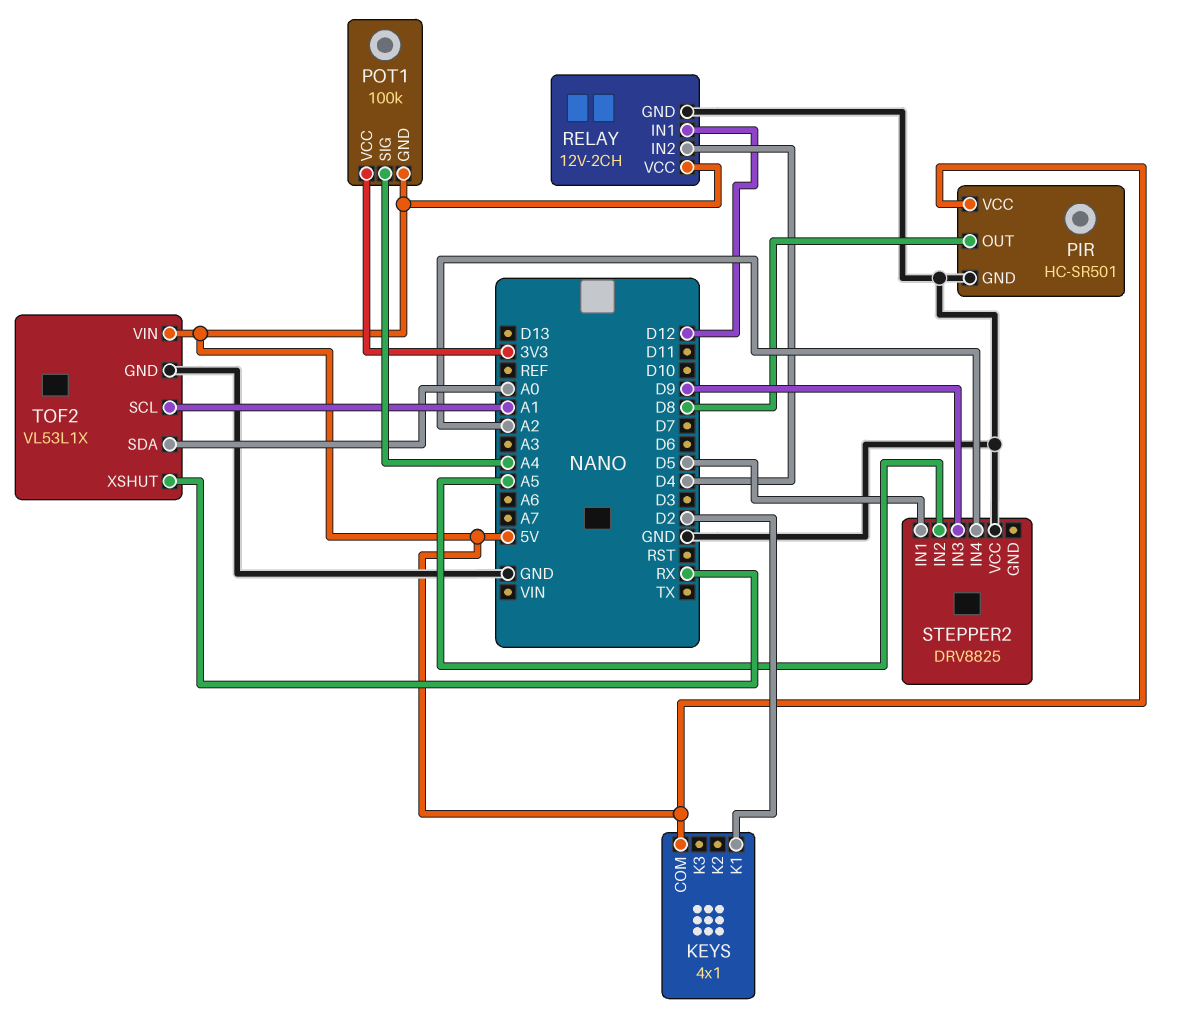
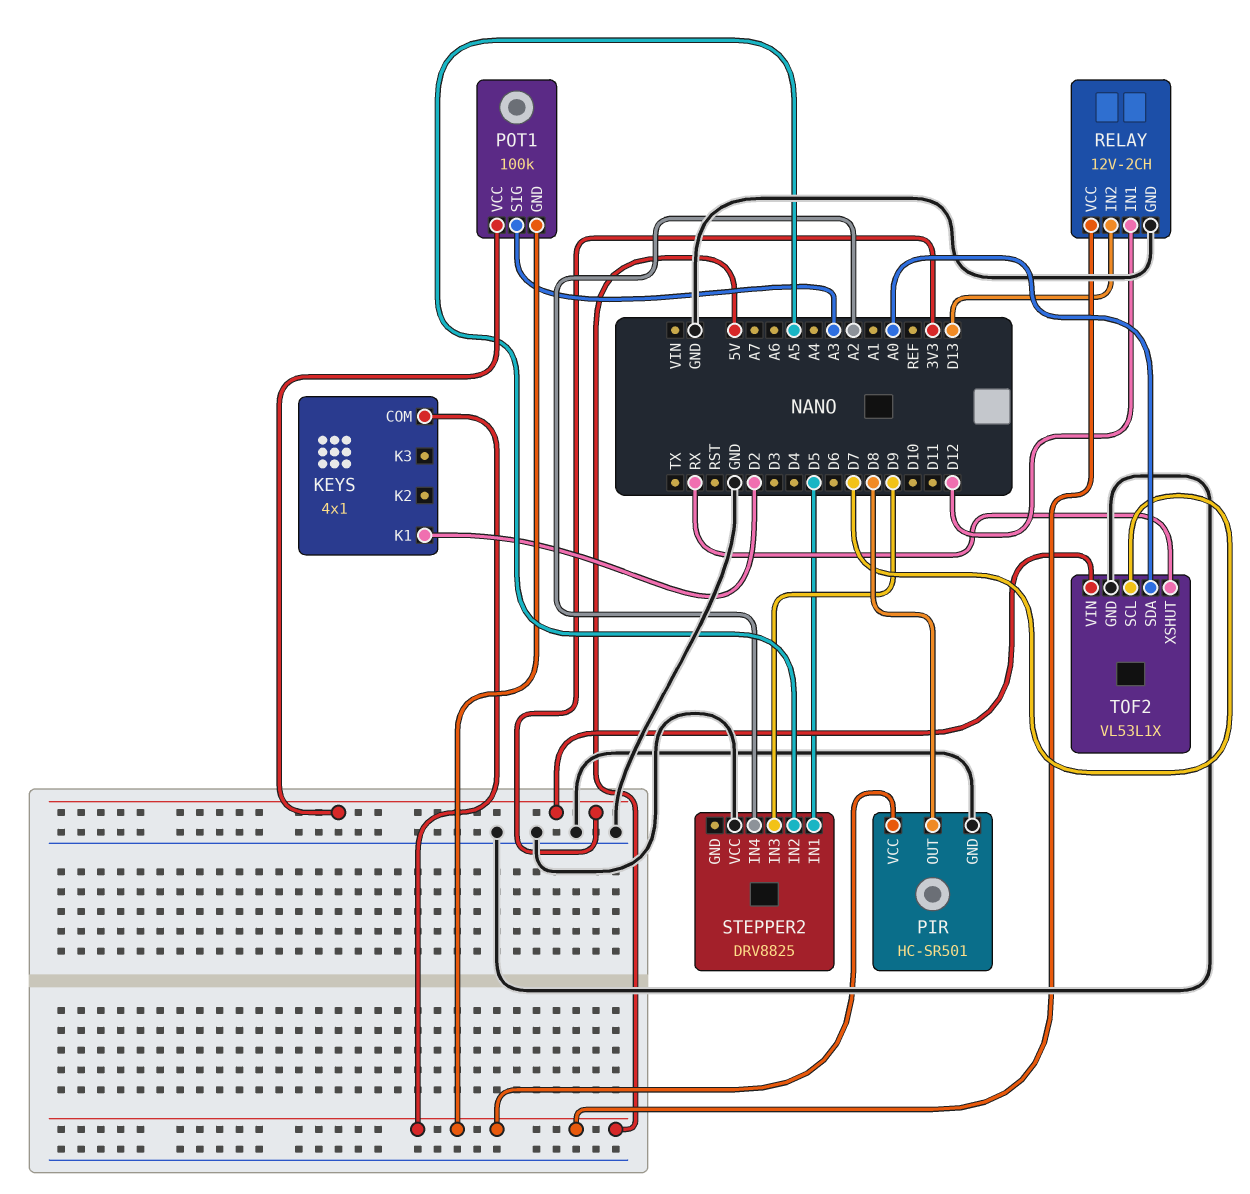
POT1 pin SIG: A4 -> A3
RELAY pin IN2: D4 -> D13
TOF2 pin SCL: A1 -> D7
TOF2 pin VIN: 5V -> 3V3

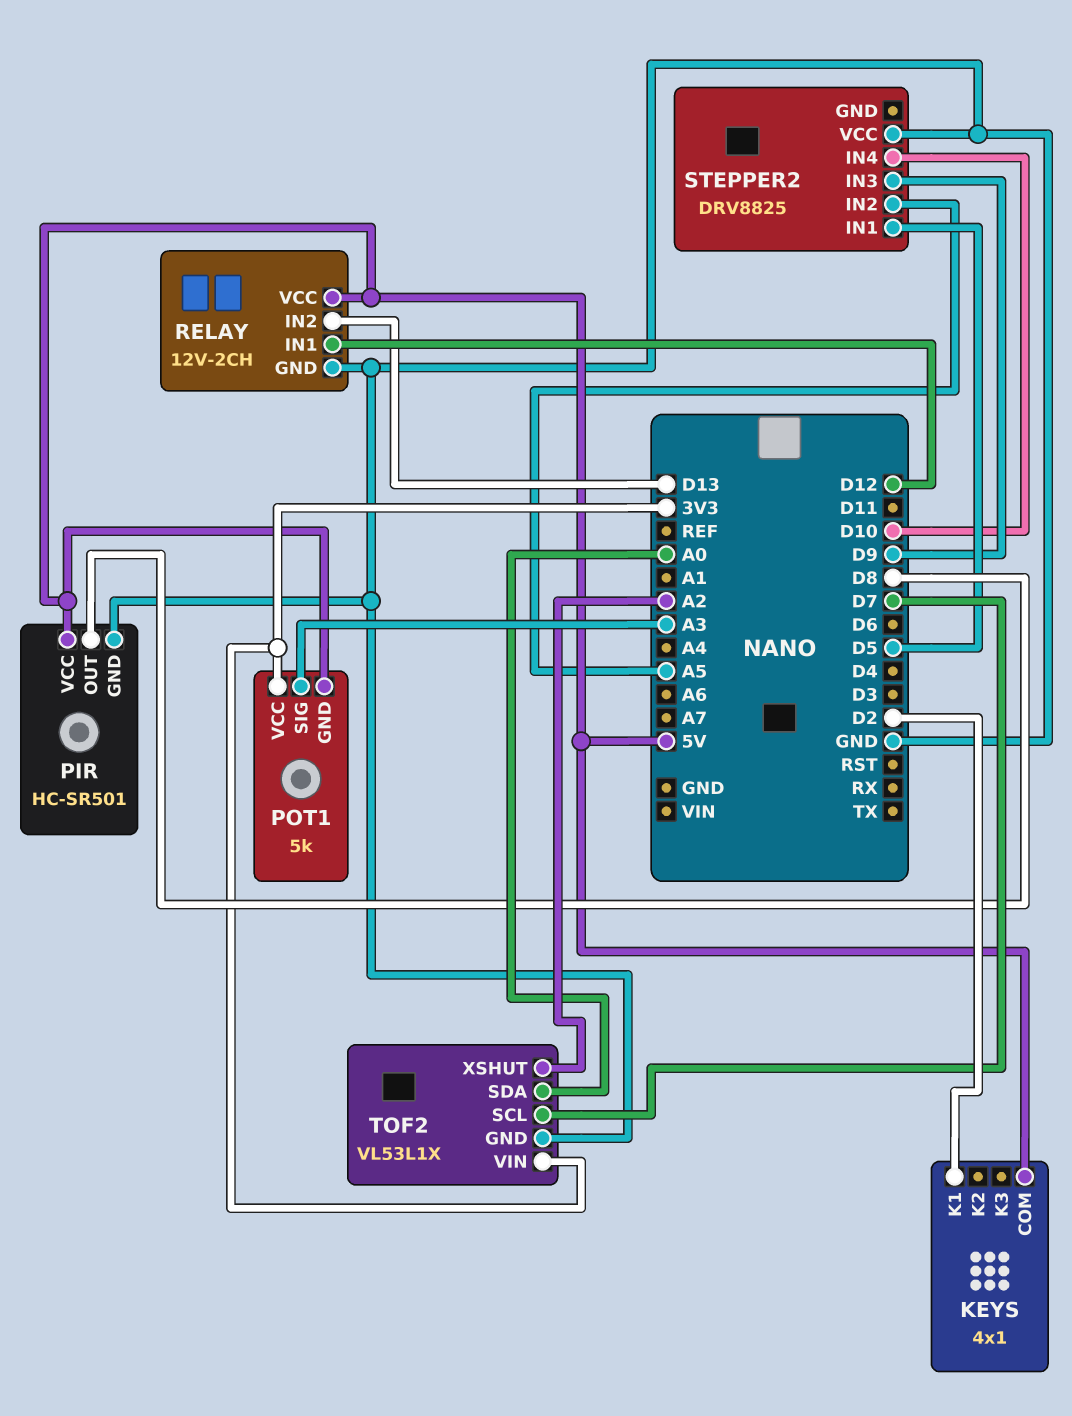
POT1: 100k -> 5k
STEPPER2 pin IN4: A2 -> D10
TOF2 pin XSHUT: RX -> A2

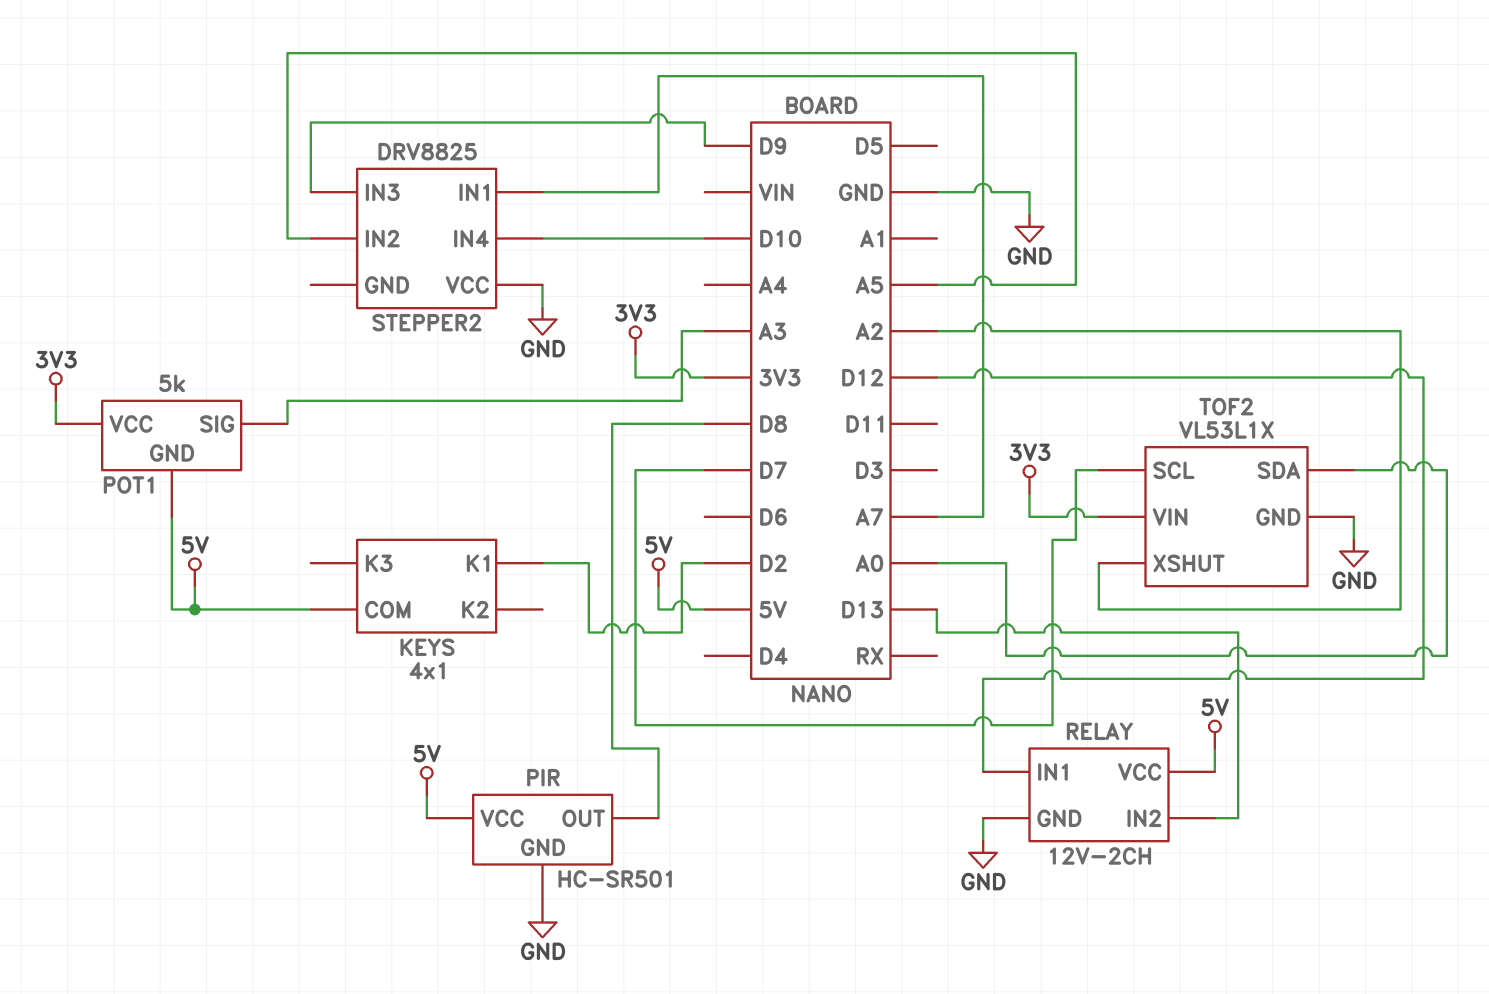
STEPPER2 pin IN1: D5 -> A7

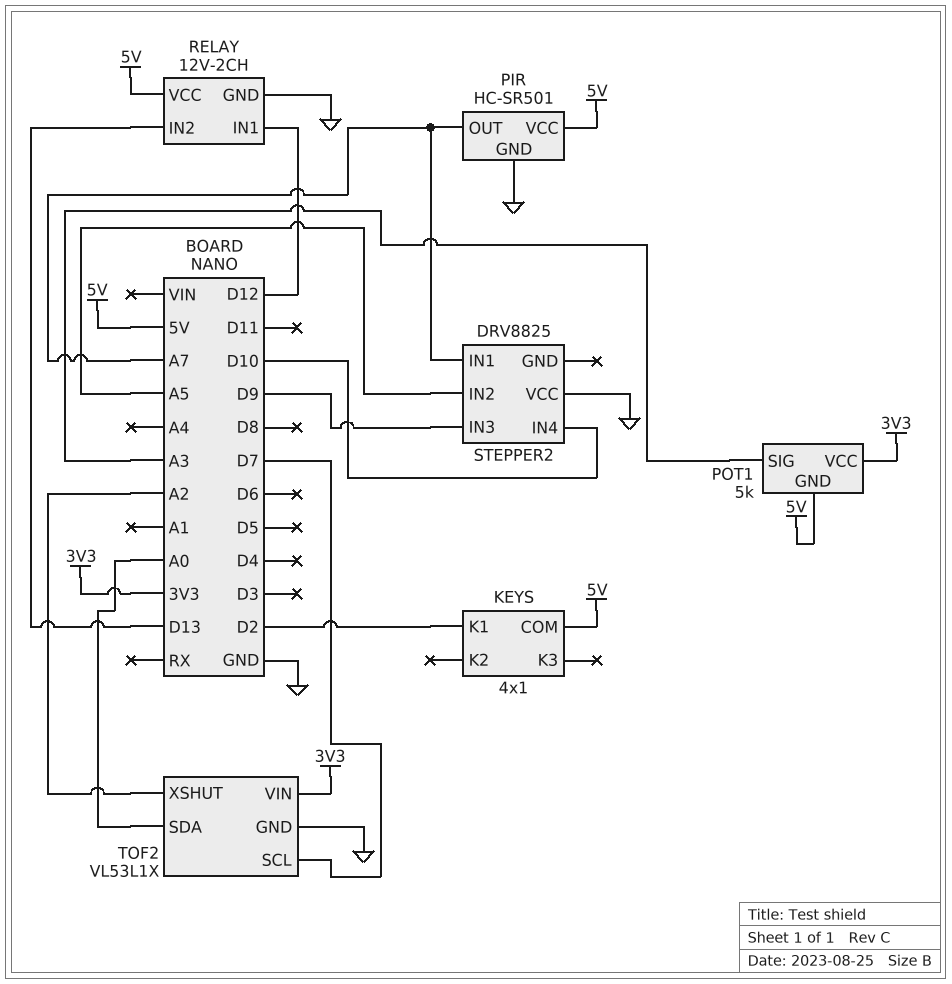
PIR pin OUT: D8 -> A7

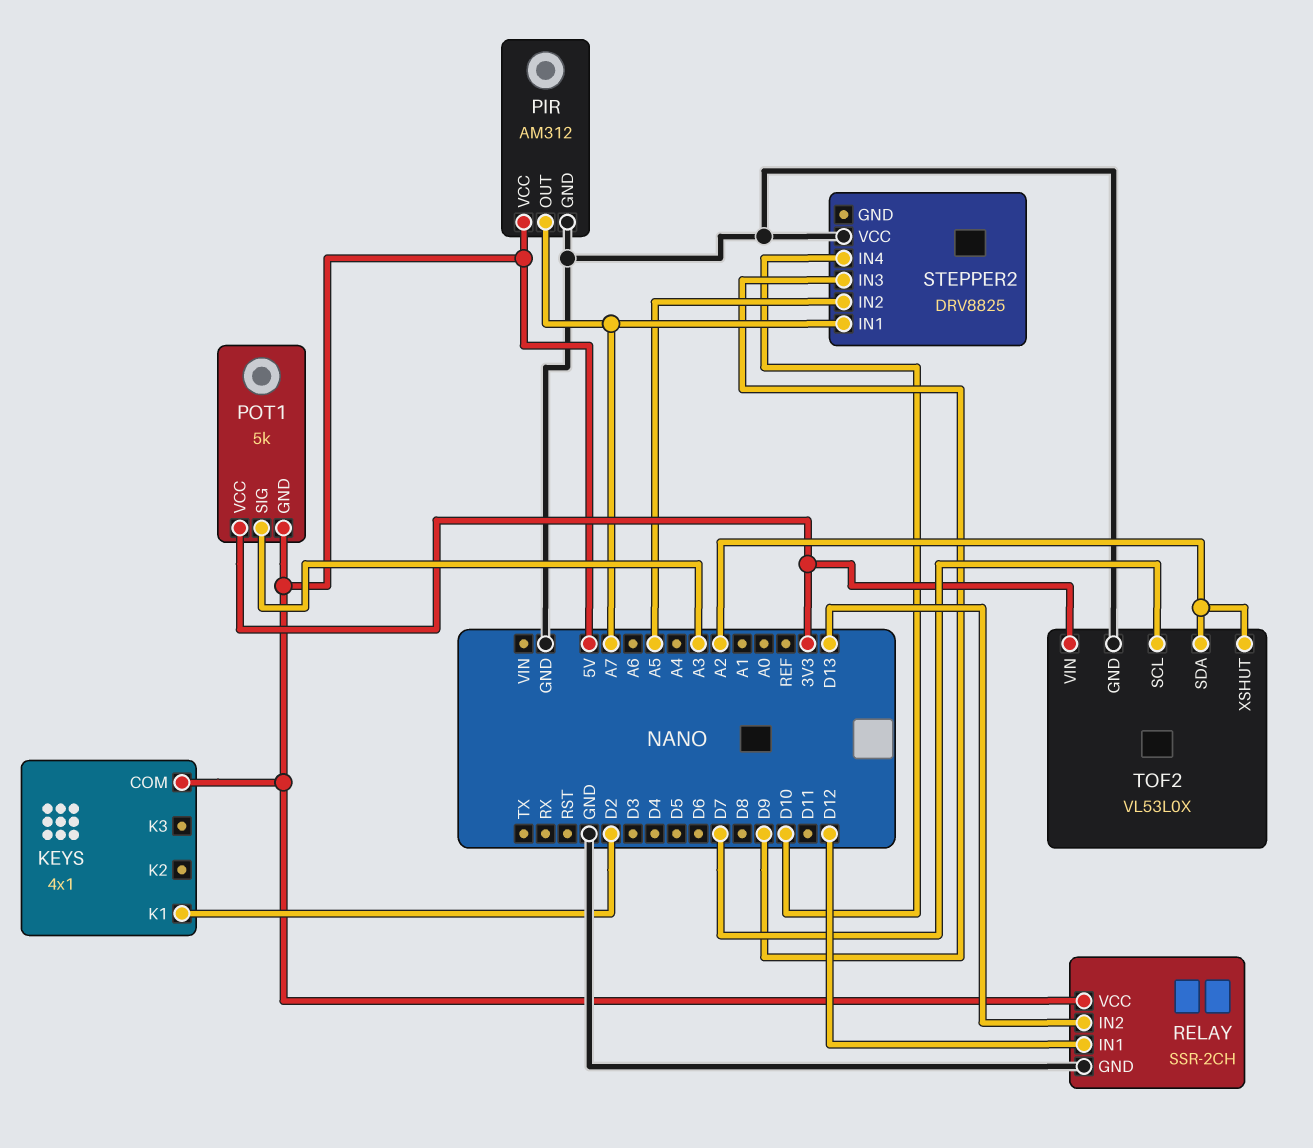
PIR: HC-SR501 -> AM312
RELAY: 12V-2CH -> SSR-2CH
TOF2: VL53L1X -> VL53L0X
TOF2 pin SDA: A0 -> A2

